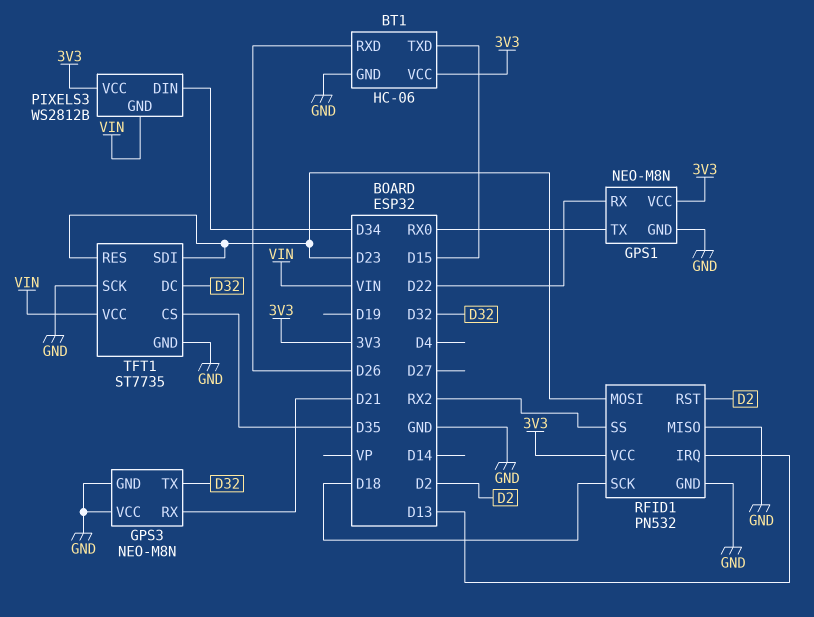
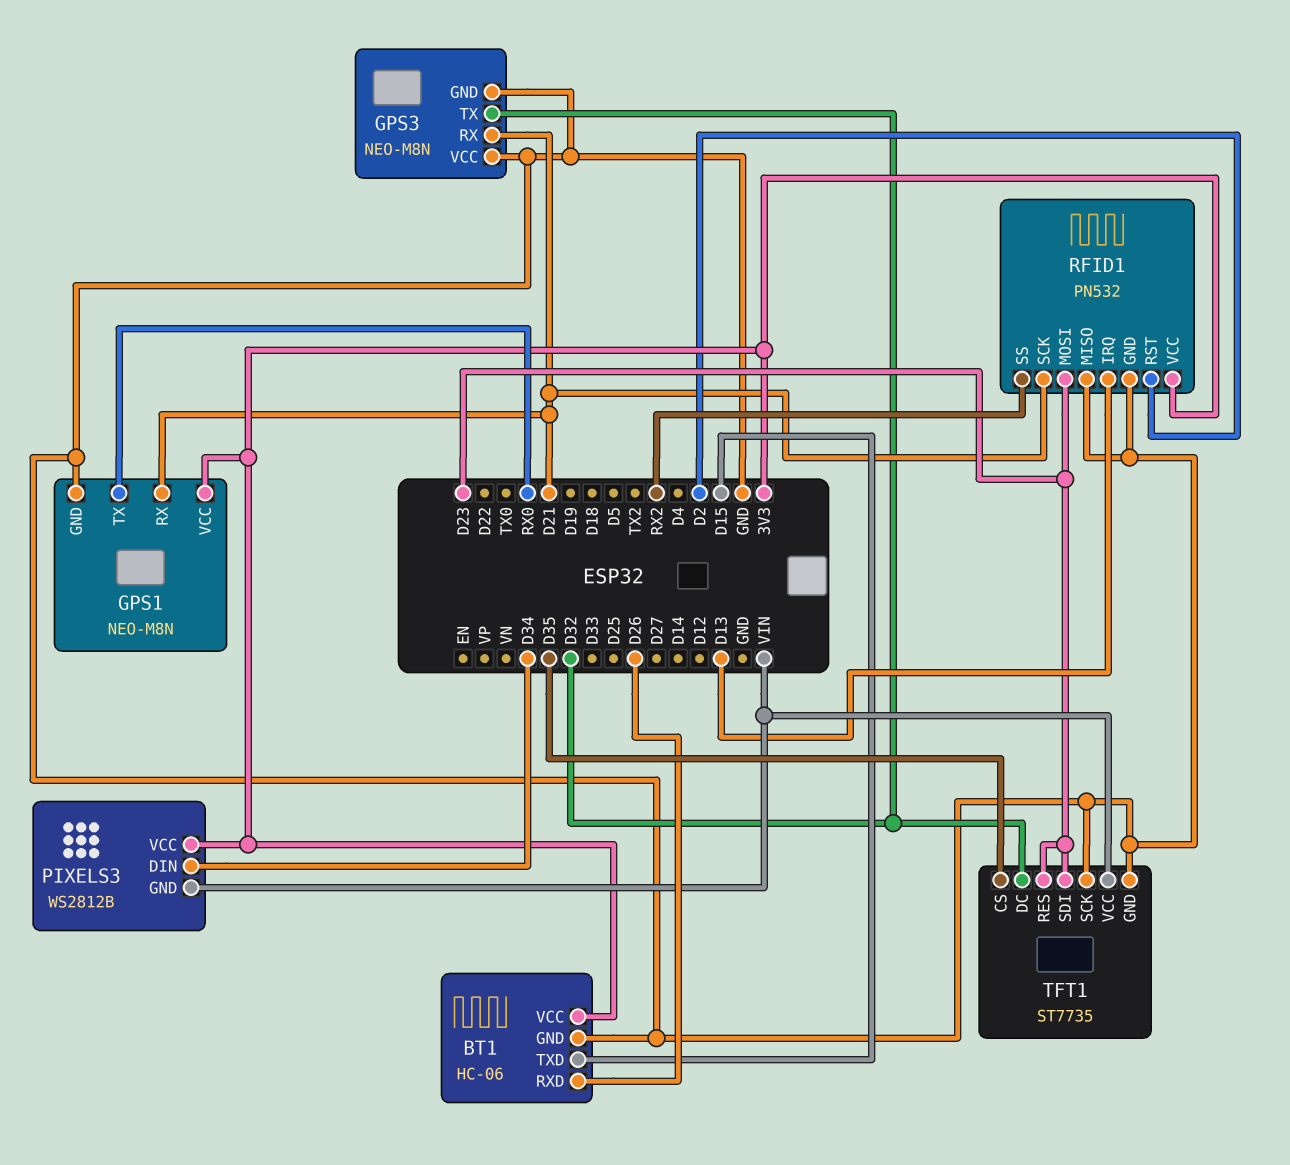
GPS1 pin RX: D22 -> D21
RFID1 pin SCK: D18 -> D21

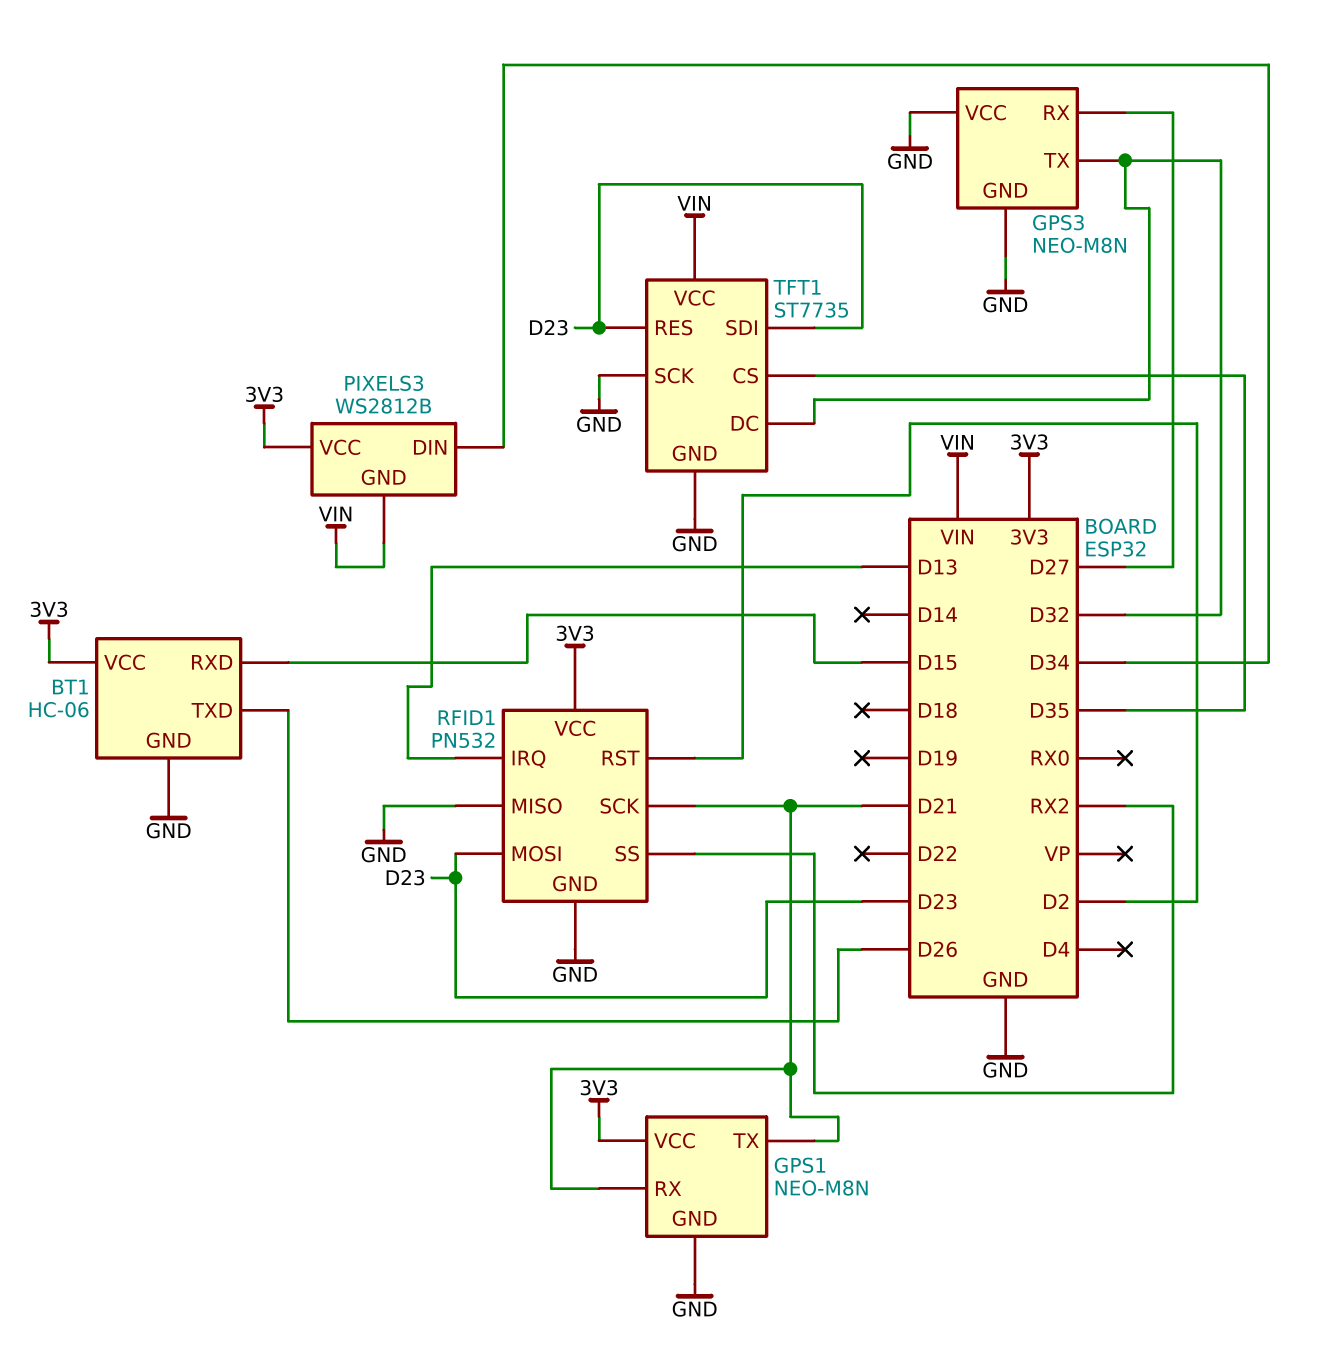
BT1 pin RXD: D26 -> D15
BT1 pin TXD: D15 -> D26
GPS1 pin TX: RX0 -> D21
GPS3 pin RX: D21 -> D27

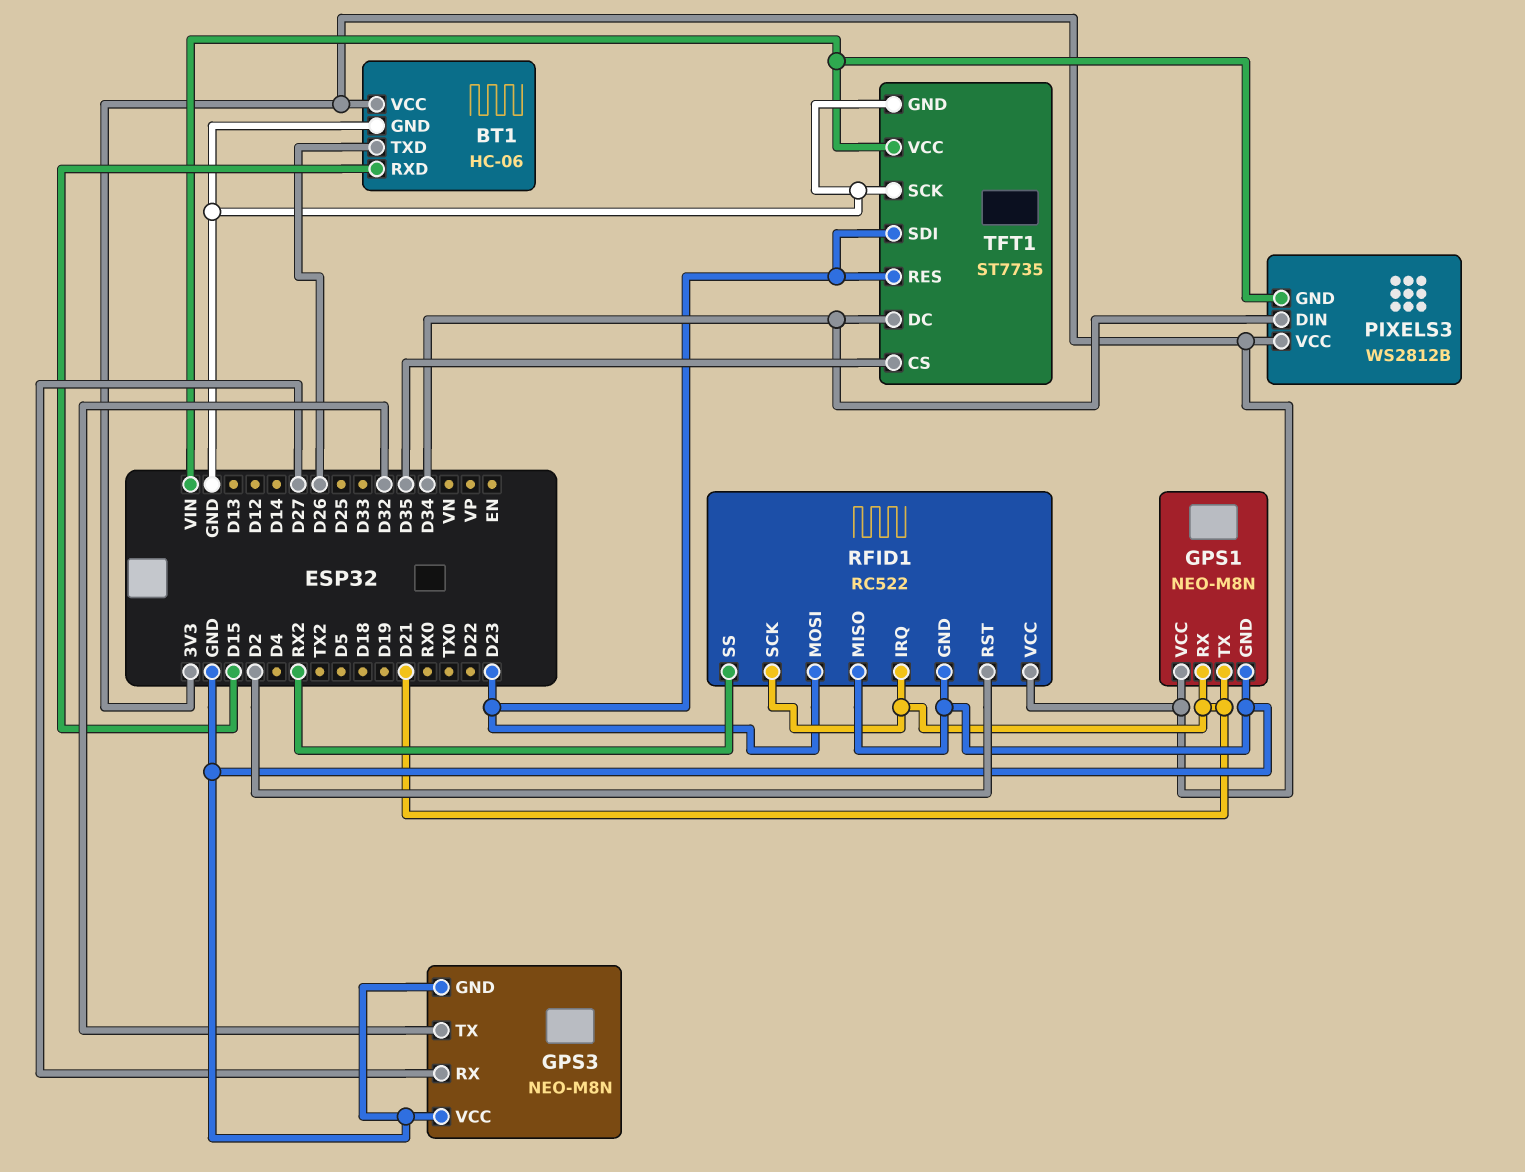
RFID1: PN532 -> RC522
RFID1 pin IRQ: D13 -> D21
TFT1 pin DC: D32 -> D34

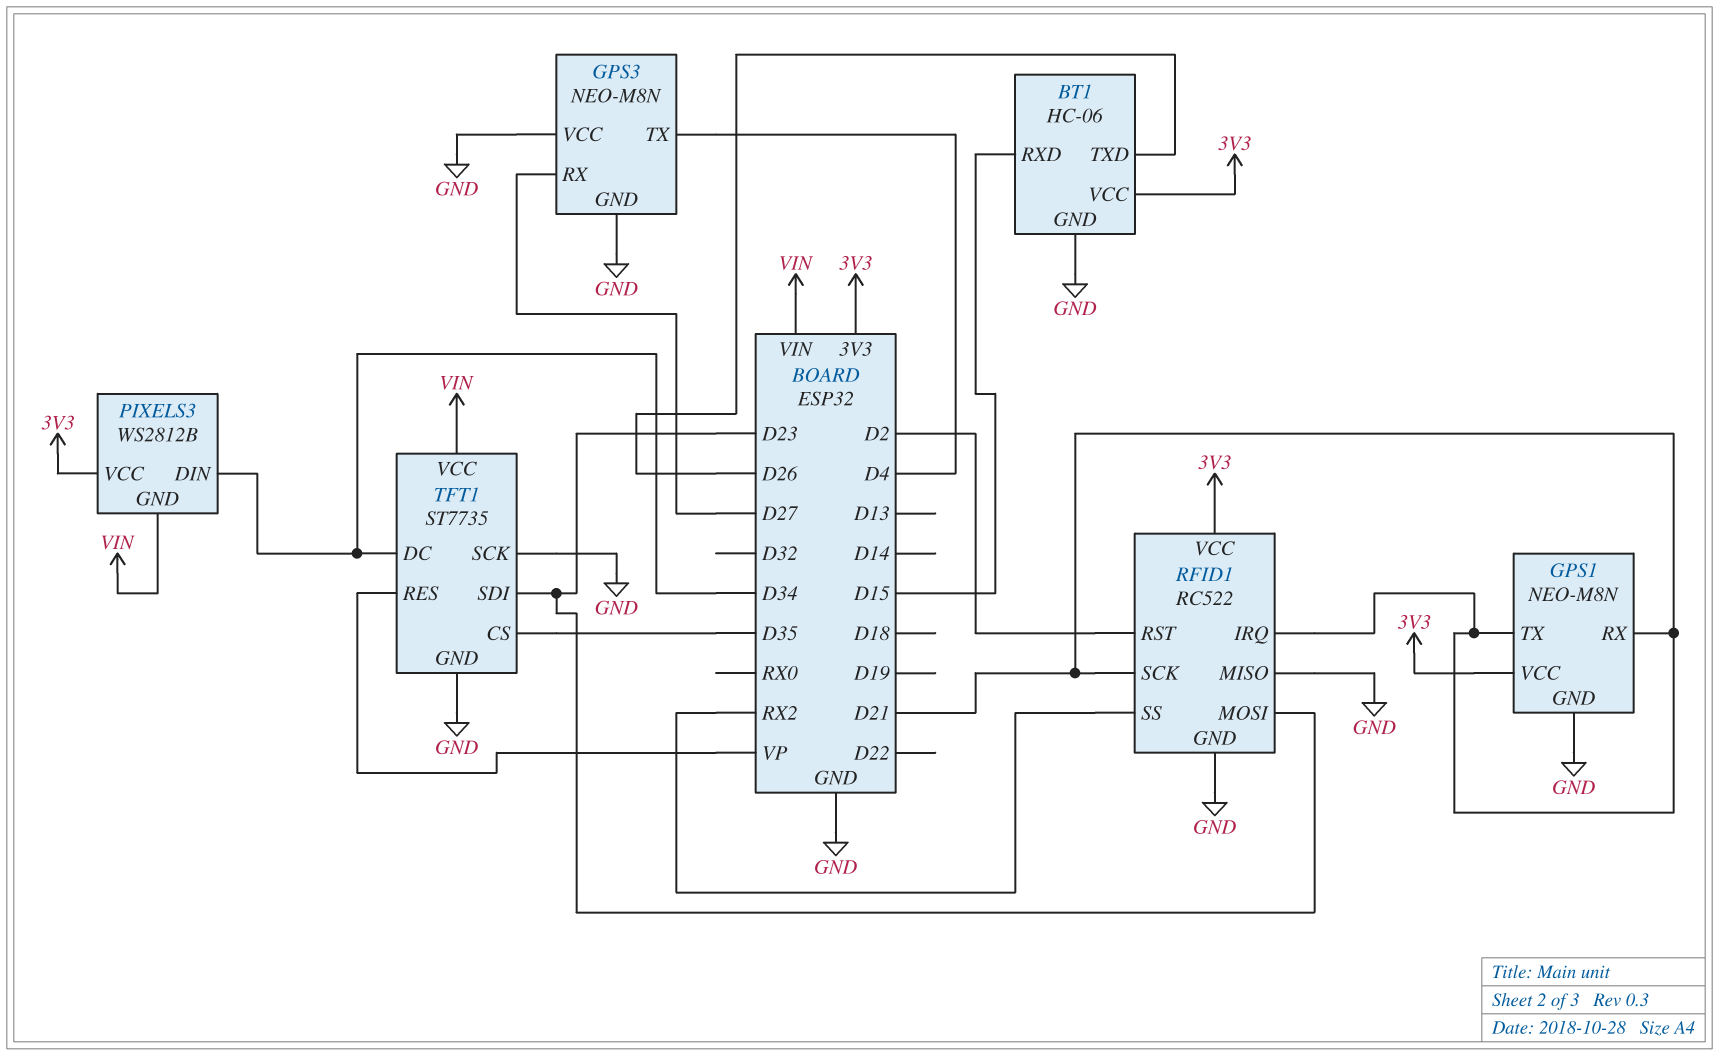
GPS3 pin TX: D32 -> D4
TFT1 pin RES: D23 -> VP

